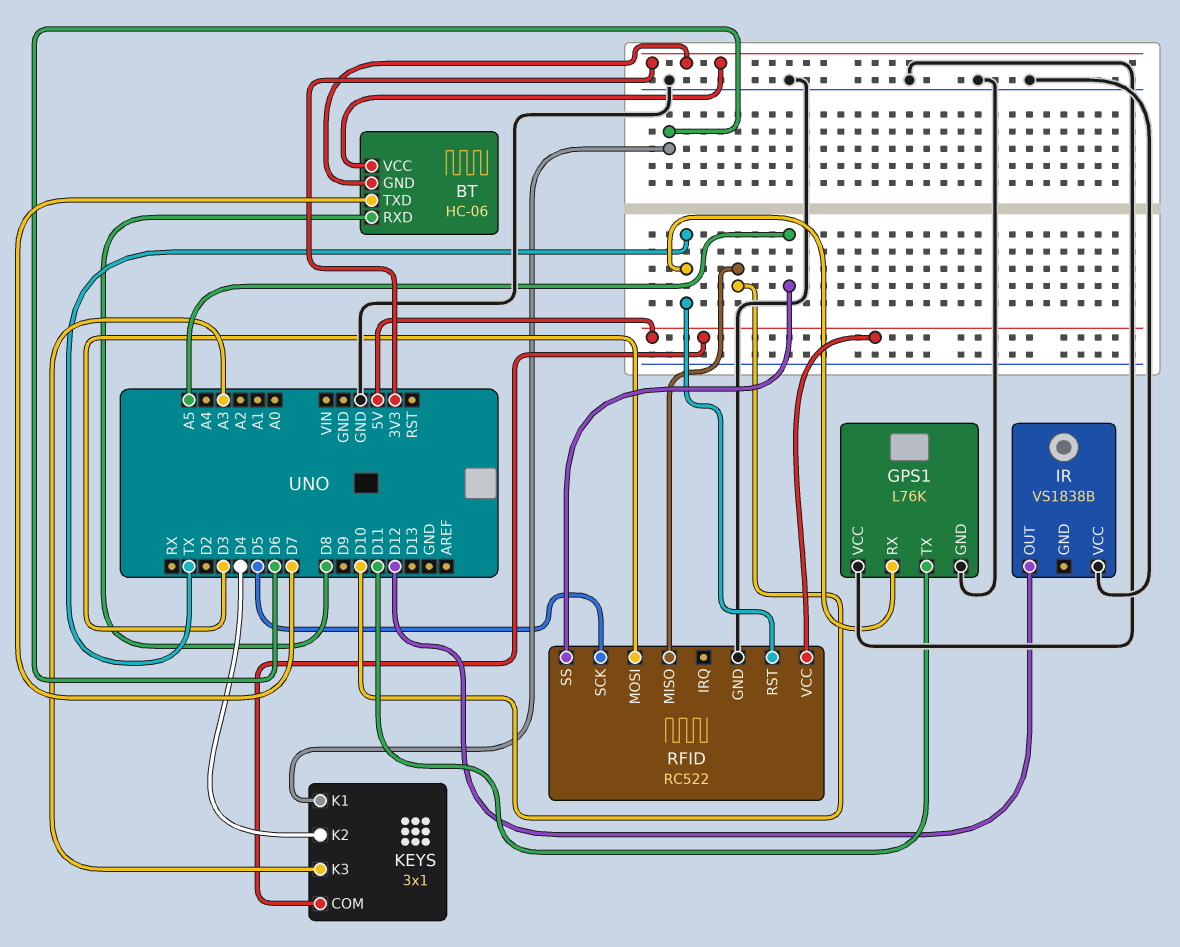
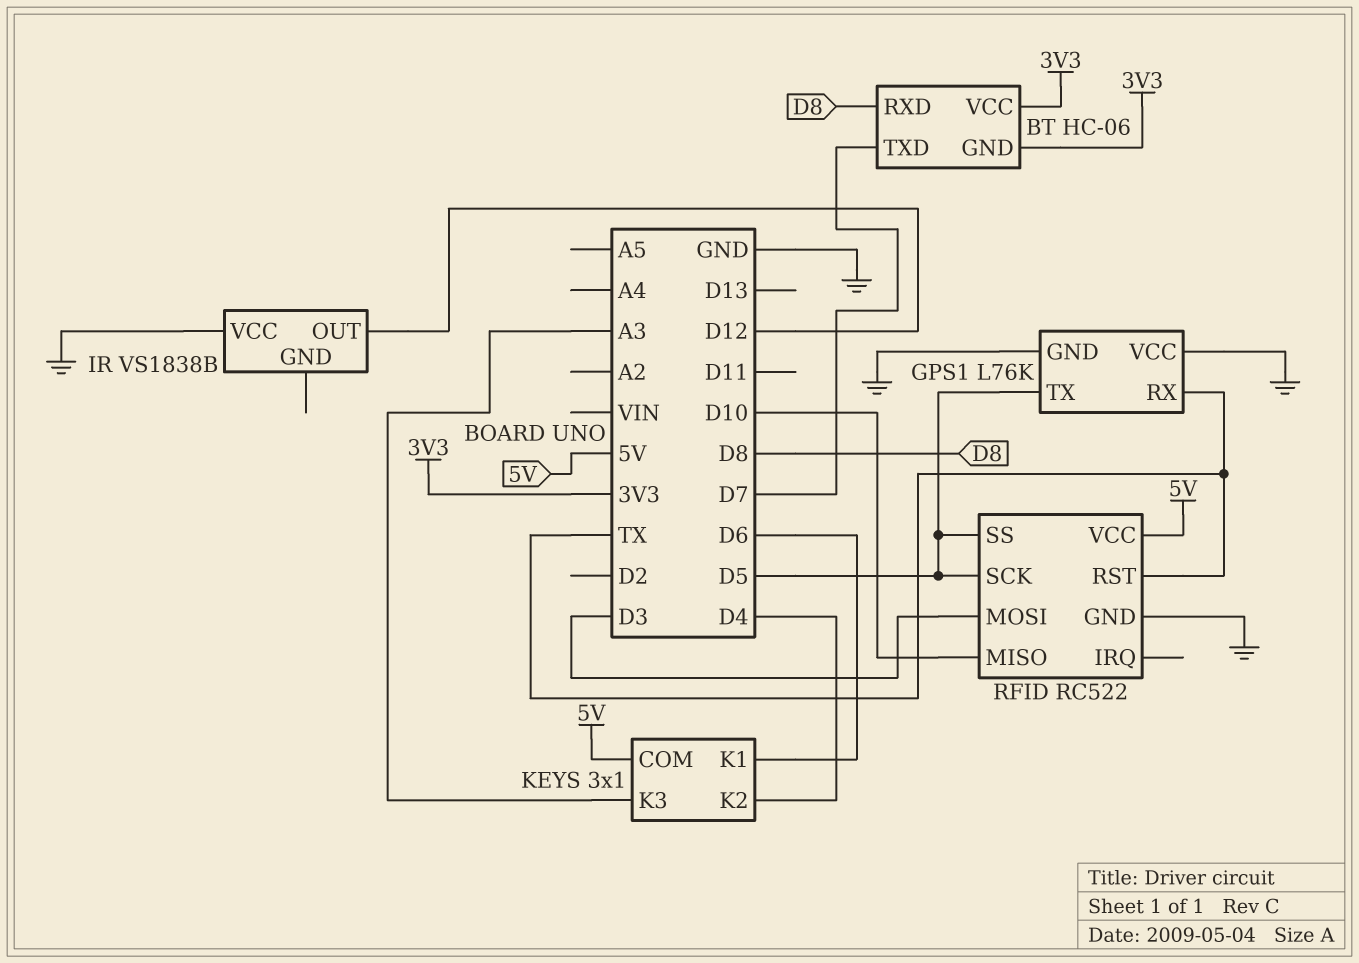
GPS1 pin TX: D11 -> D5
RFID pin SS: A5 -> D5

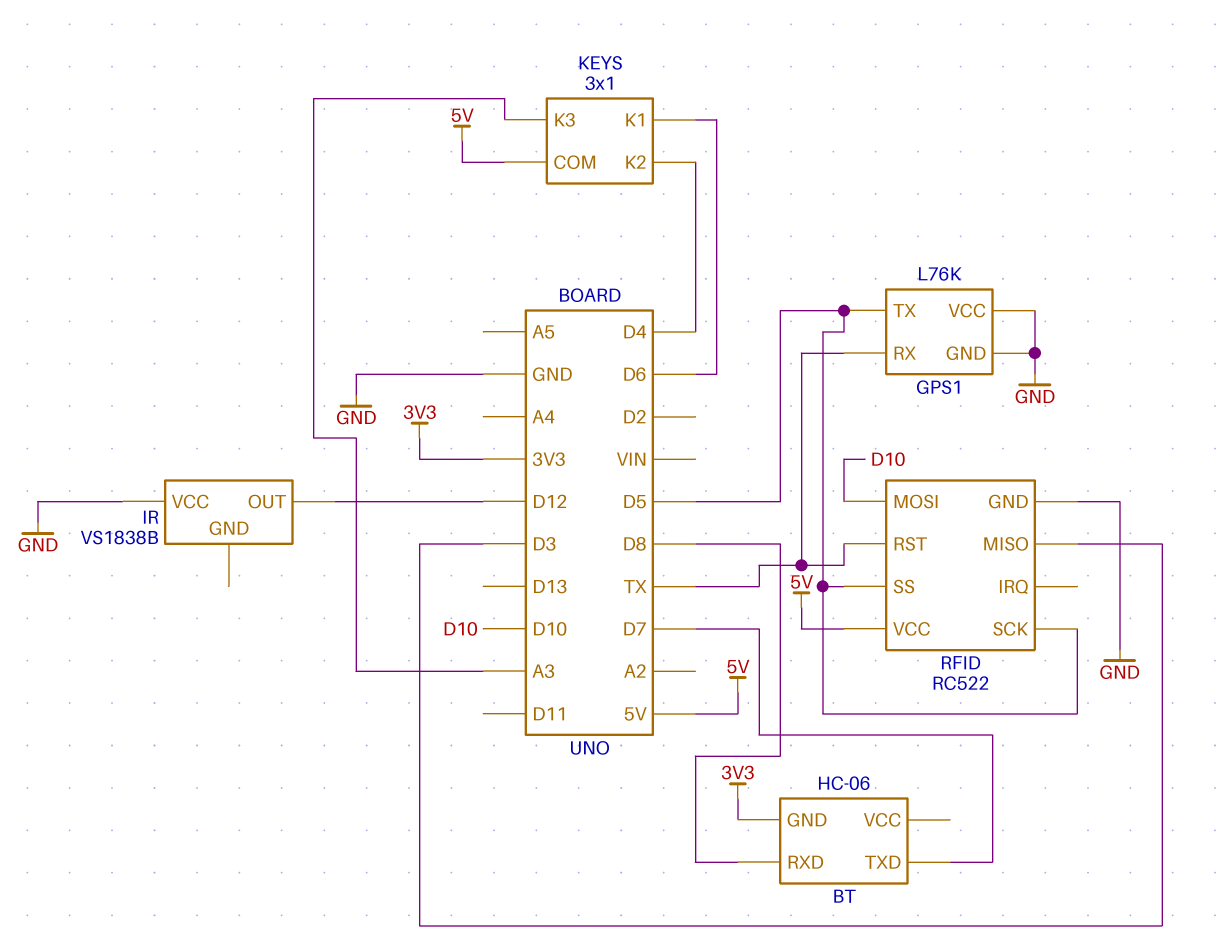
BT pin VCC: 3V3 -> none
RFID pin MISO: D10 -> D3
RFID pin MOSI: D3 -> D10

